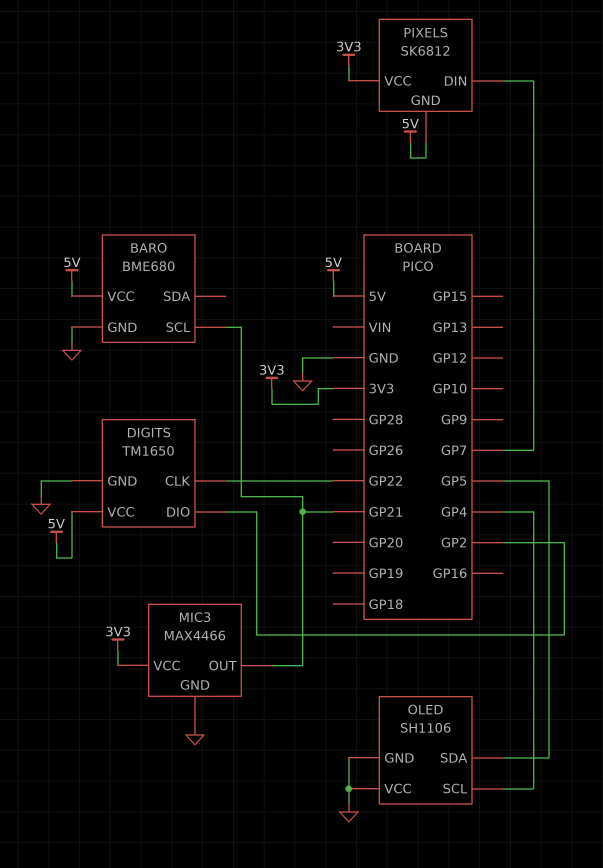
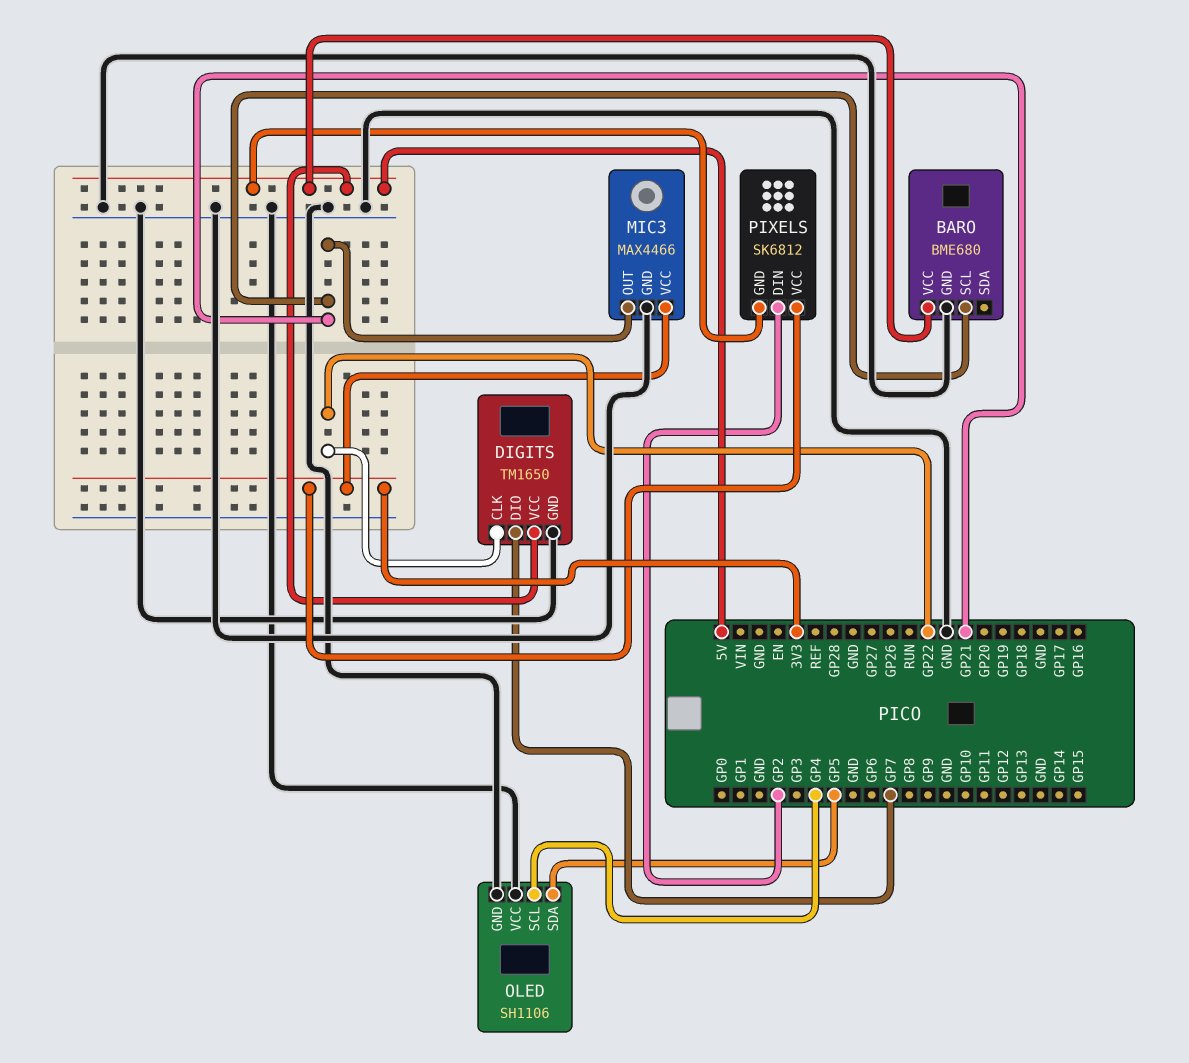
DIGITS pin DIO: GP2 -> GP7
PIXELS pin DIN: GP7 -> GP2

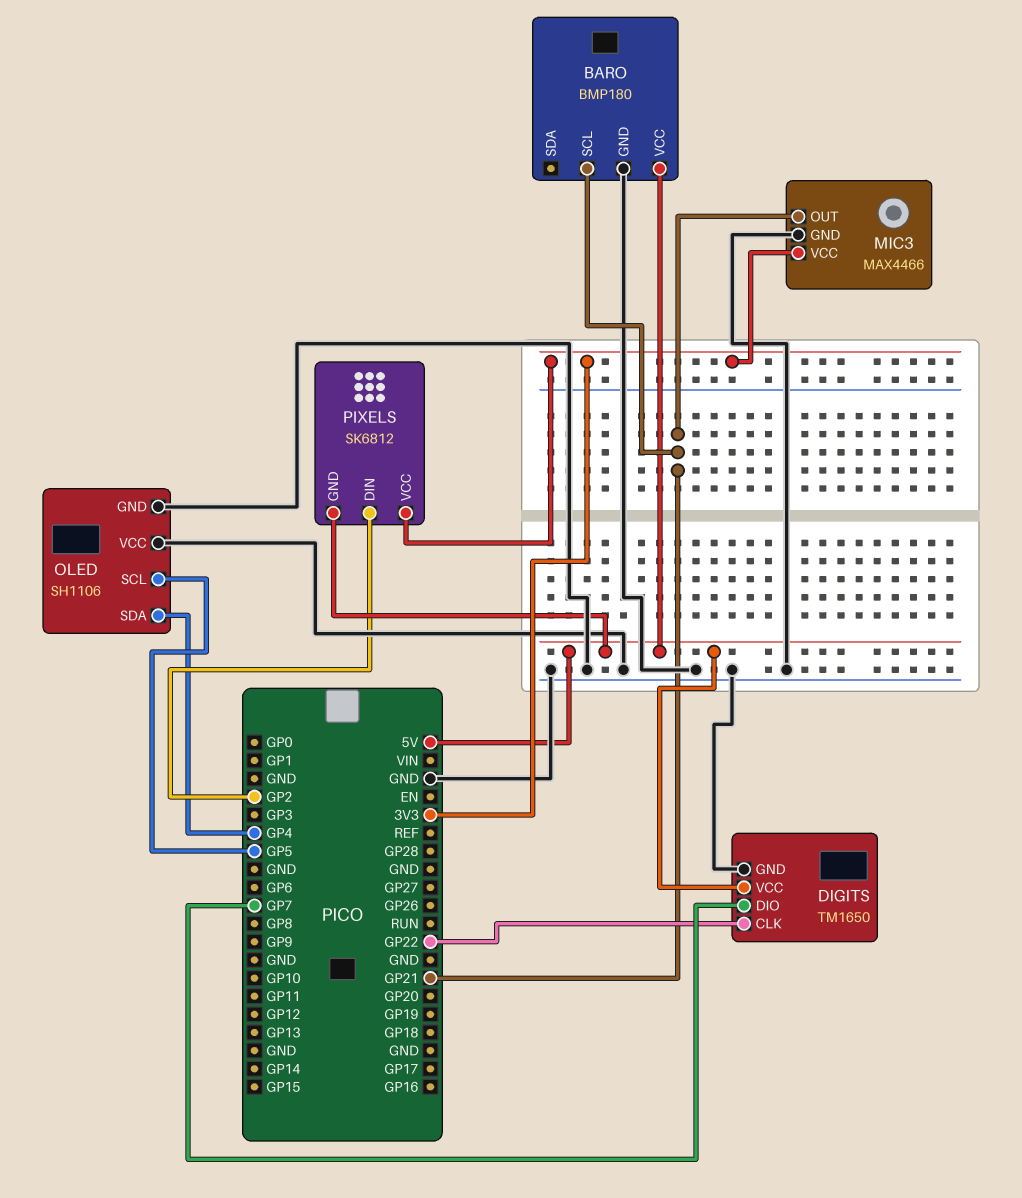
BARO: BME680 -> BMP180
OLED pin SCL: GP4 -> GP5
OLED pin SDA: GP5 -> GP4

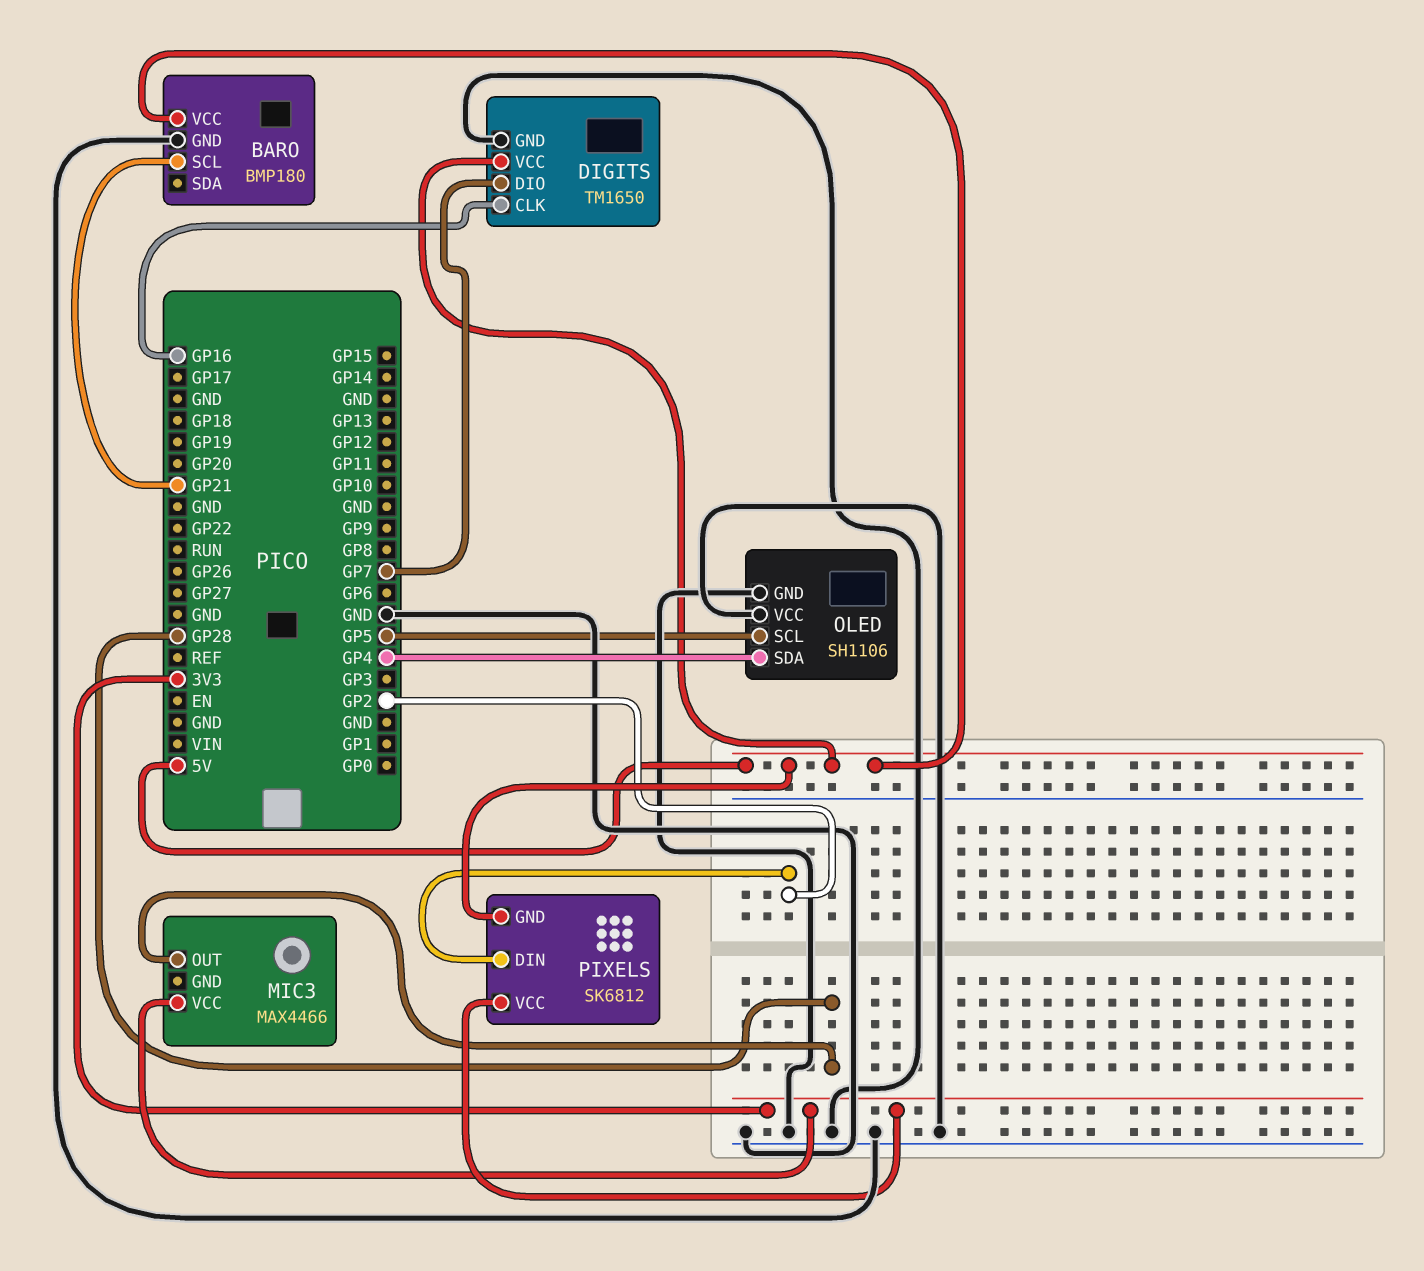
DIGITS pin CLK: GP22 -> GP16
MIC3 pin GND: GND -> none
MIC3 pin OUT: GP21 -> GP28

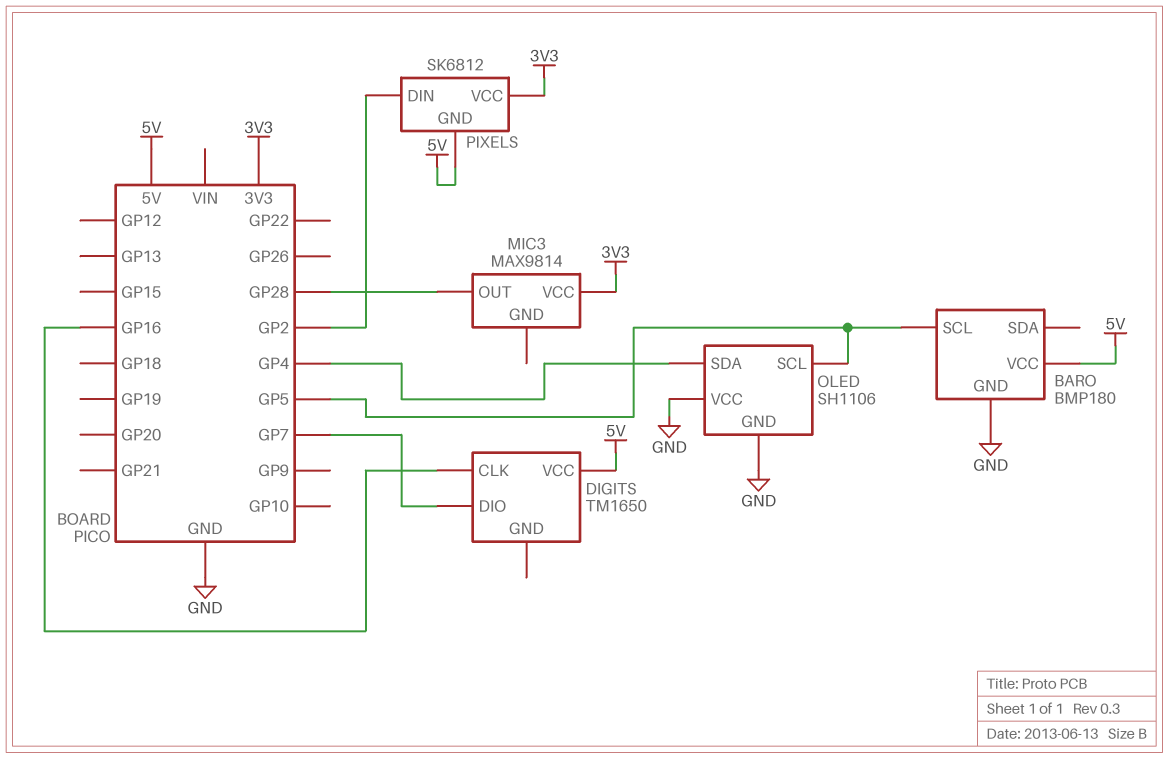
BARO pin SCL: GP21 -> GP5
DIGITS pin GND: GND -> none
MIC3: MAX4466 -> MAX9814

